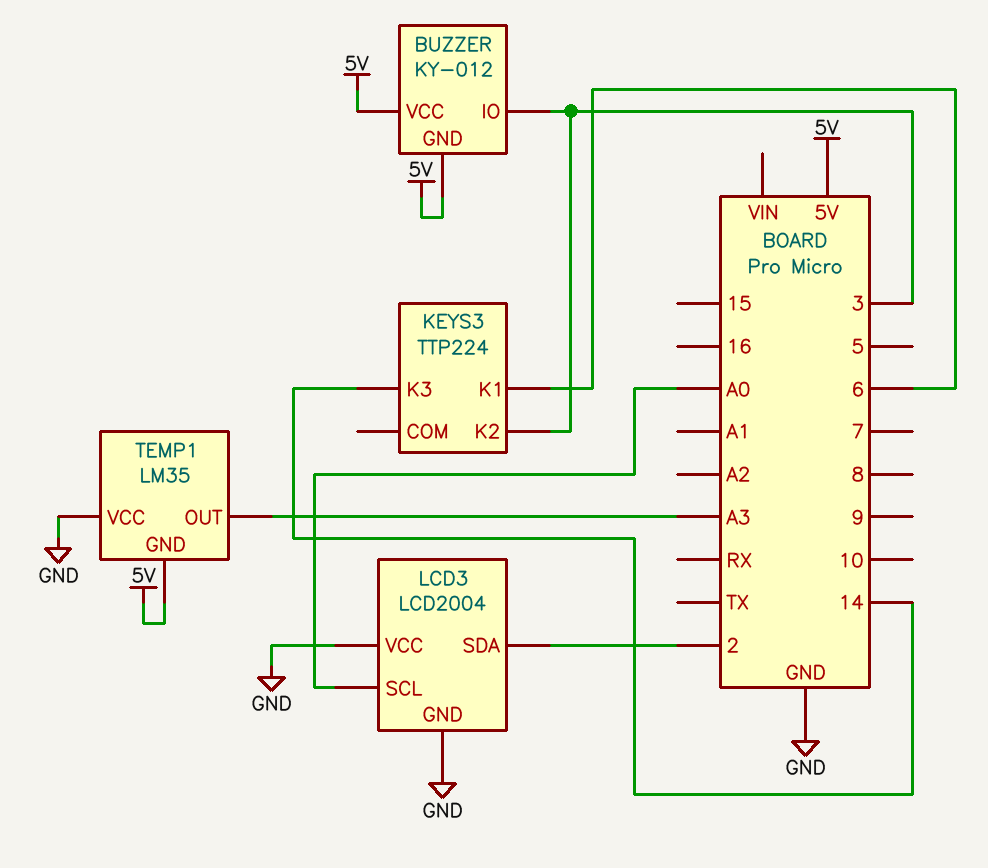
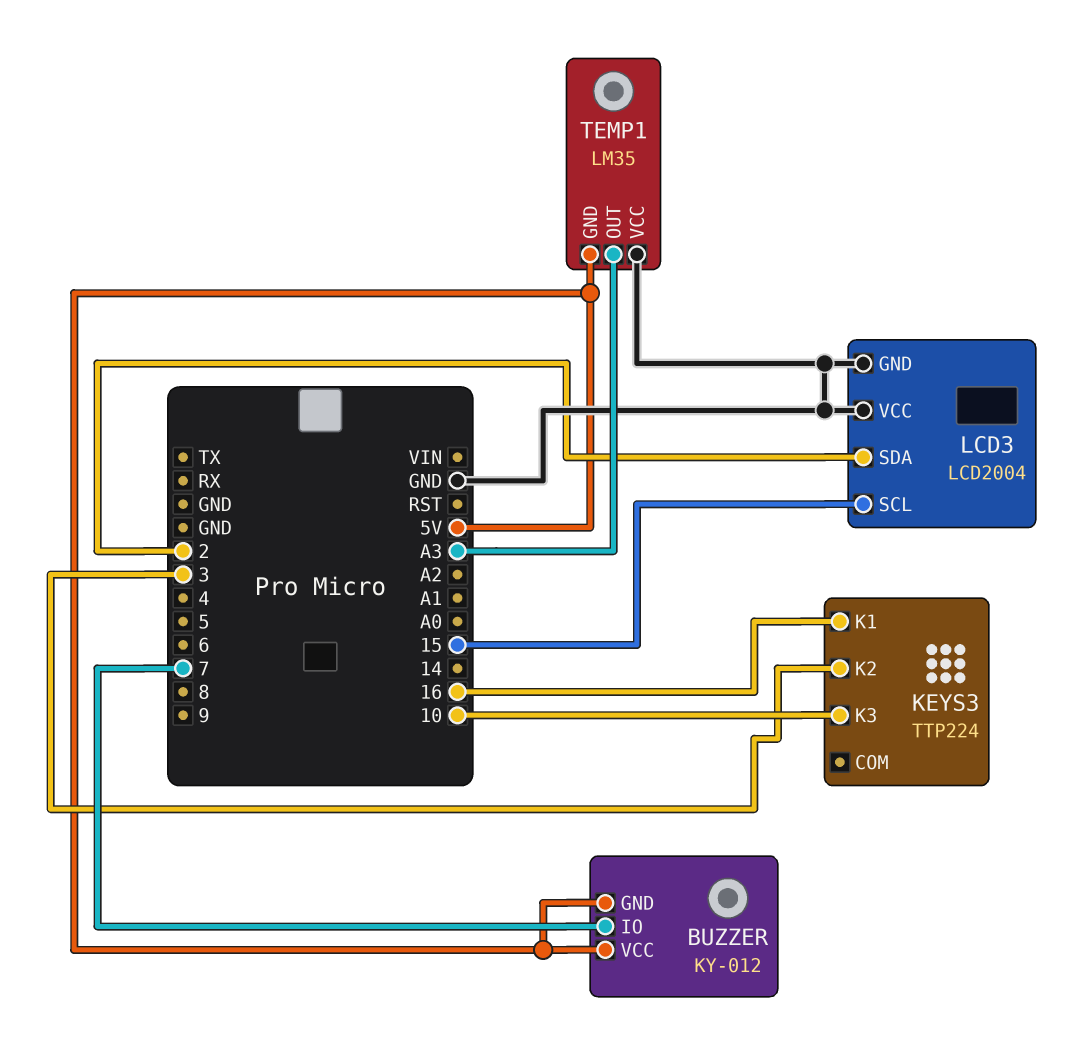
BUZZER pin IO: 3 -> 7
KEYS3 pin K1: 6 -> 16
KEYS3 pin K3: 14 -> 10
LCD3 pin SCL: A0 -> 15

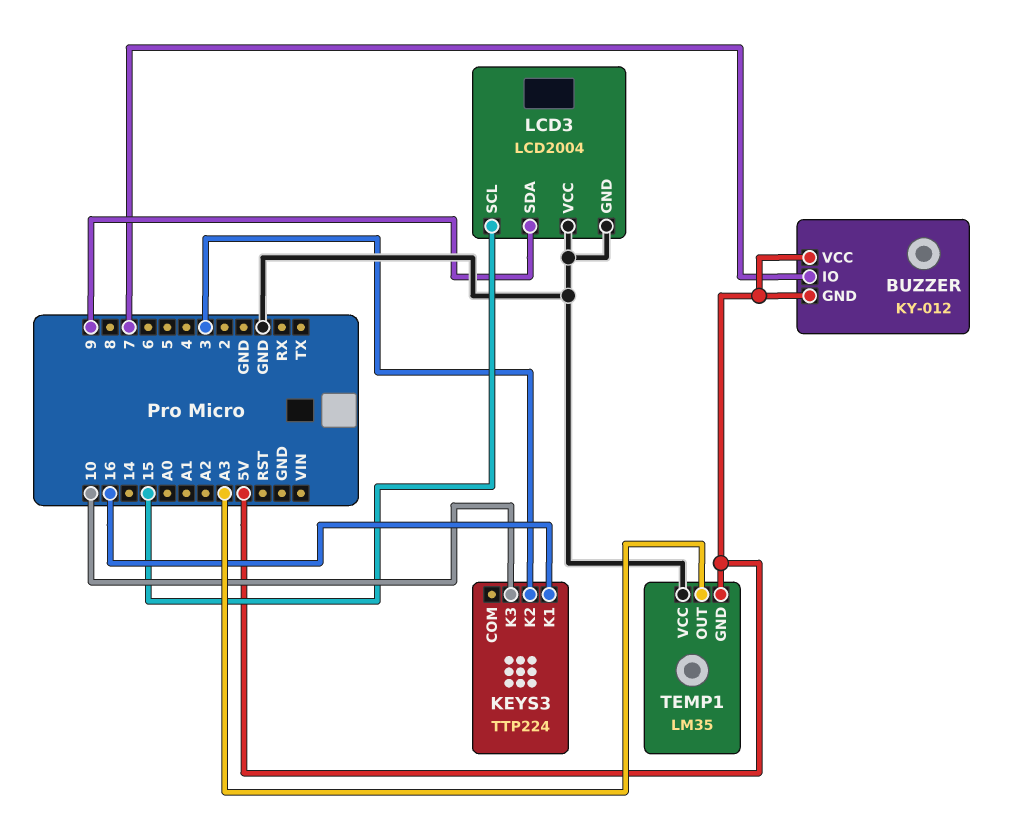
LCD3 pin SDA: 2 -> 9

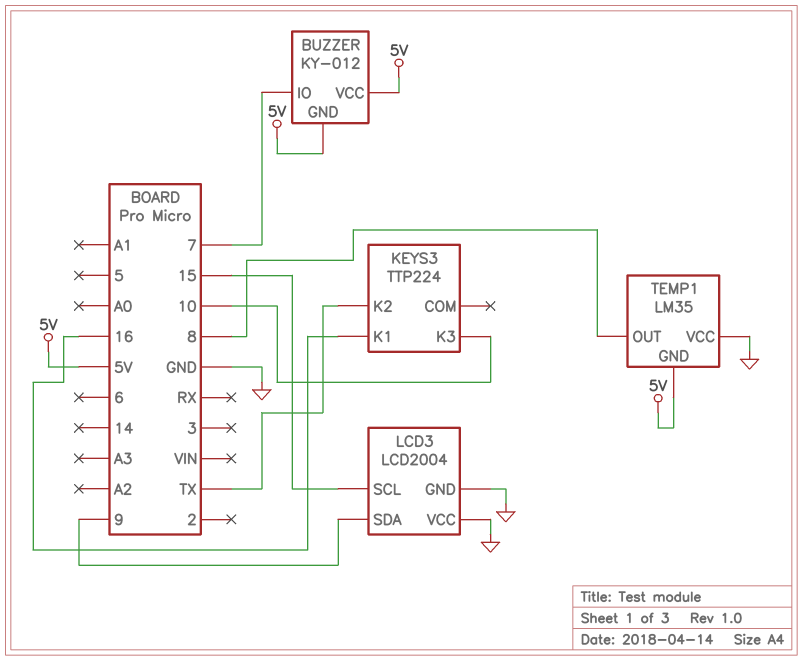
KEYS3 pin K2: 3 -> TX
TEMP1 pin OUT: A3 -> 8

